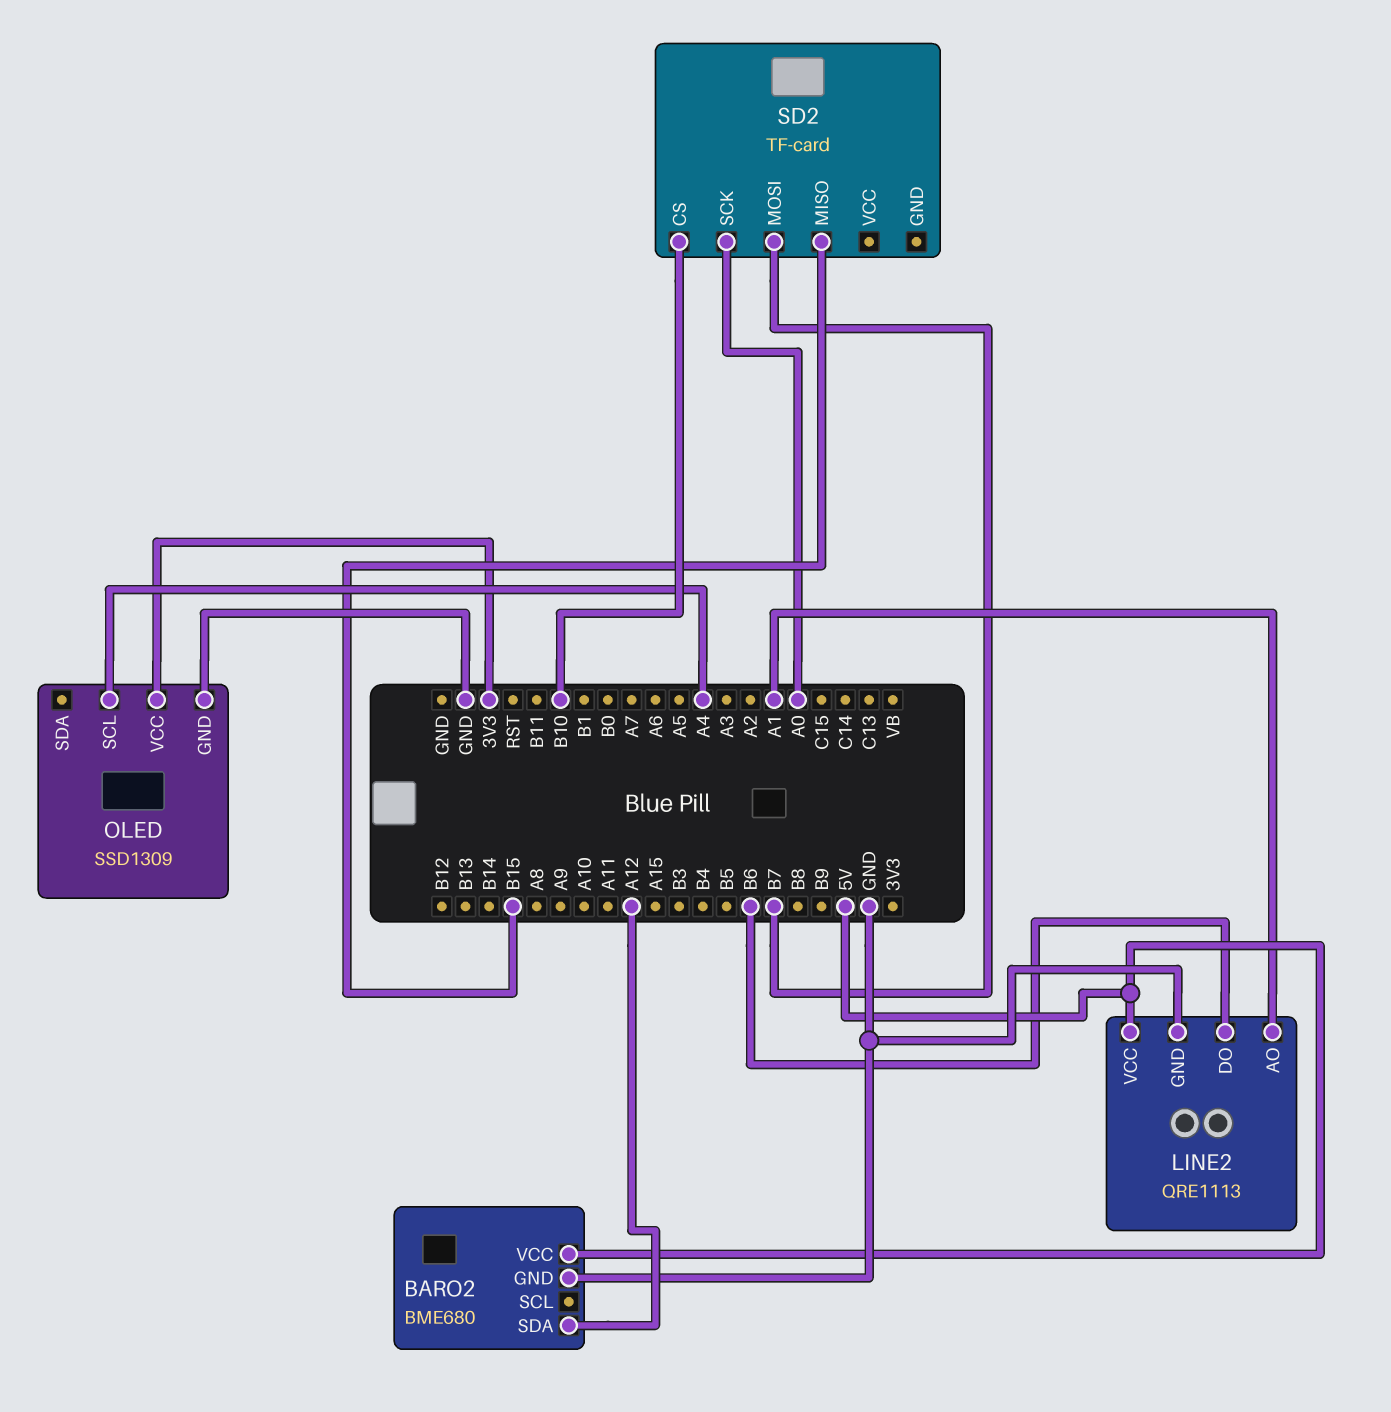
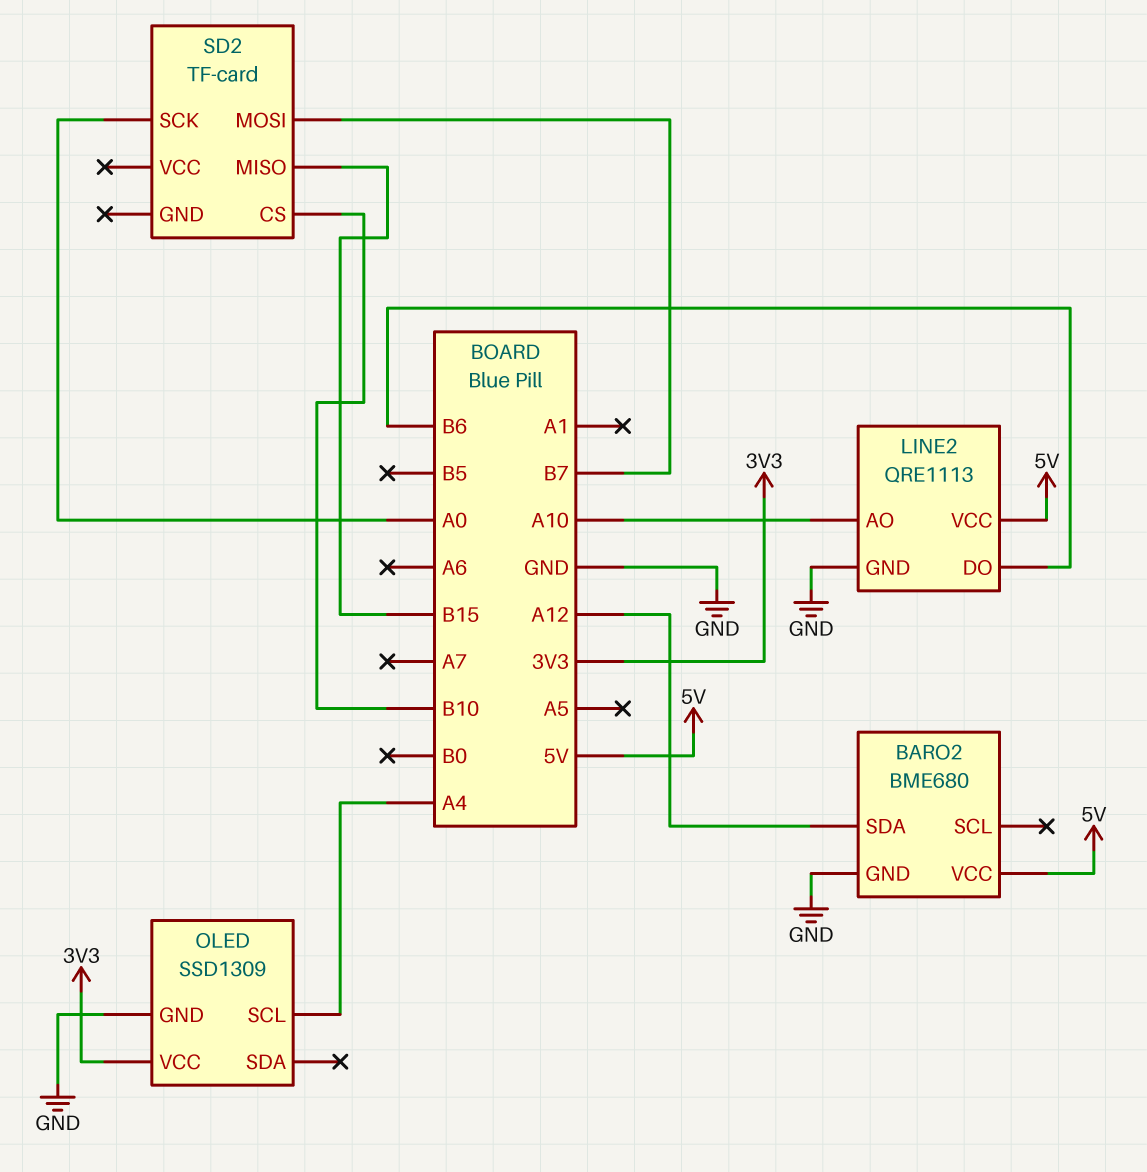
LINE2 pin AO: A1 -> A10

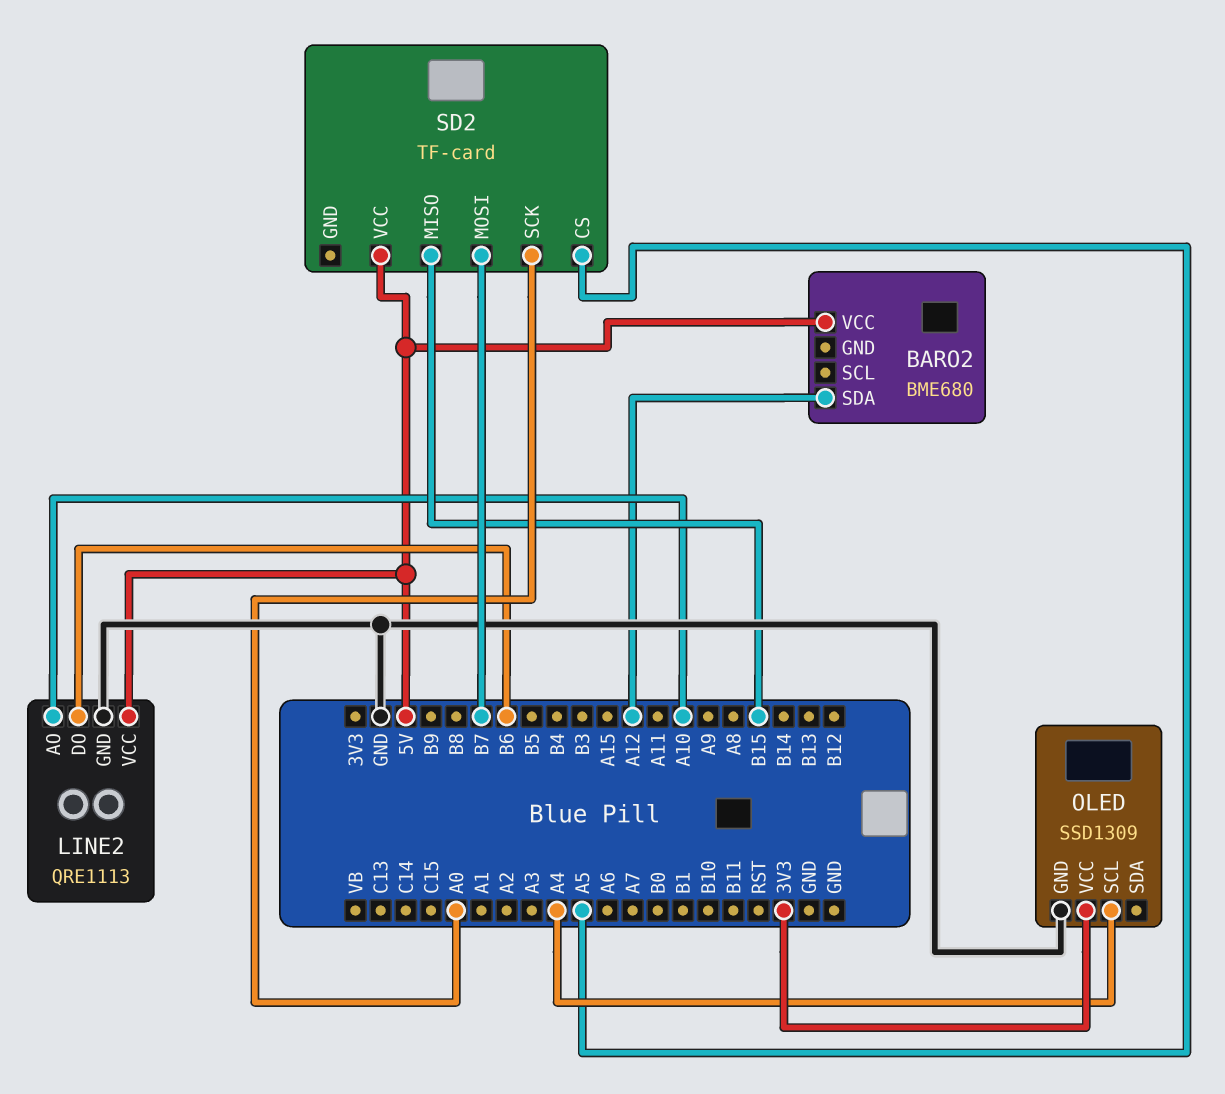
BARO2 pin GND: GND -> none
SD2 pin CS: B10 -> A5
SD2 pin VCC: none -> 5V

